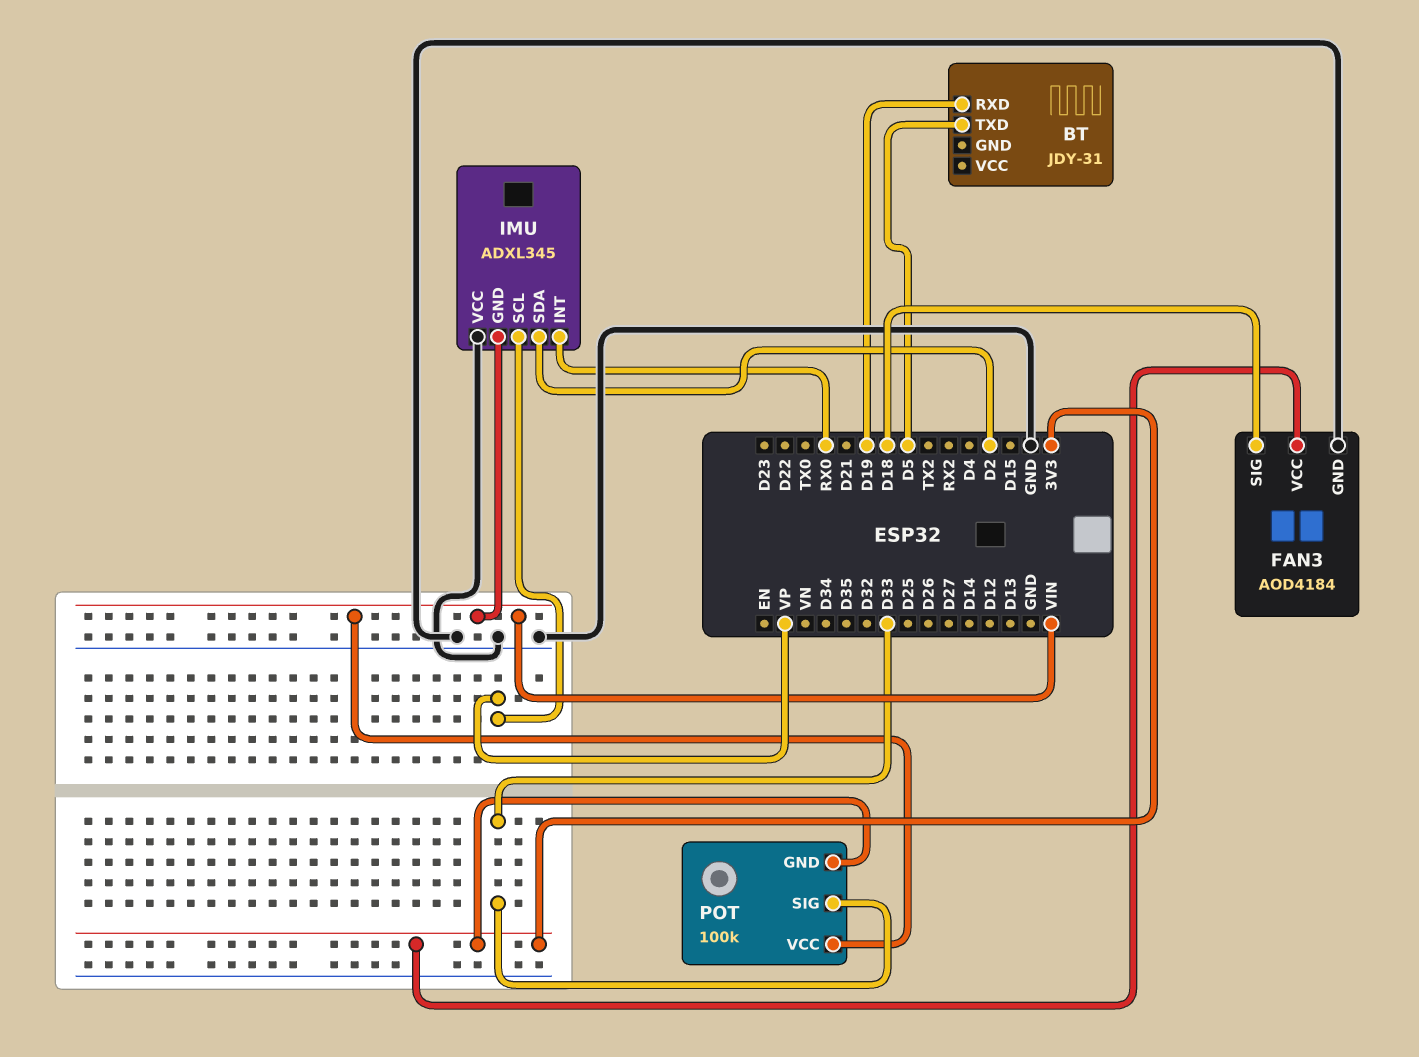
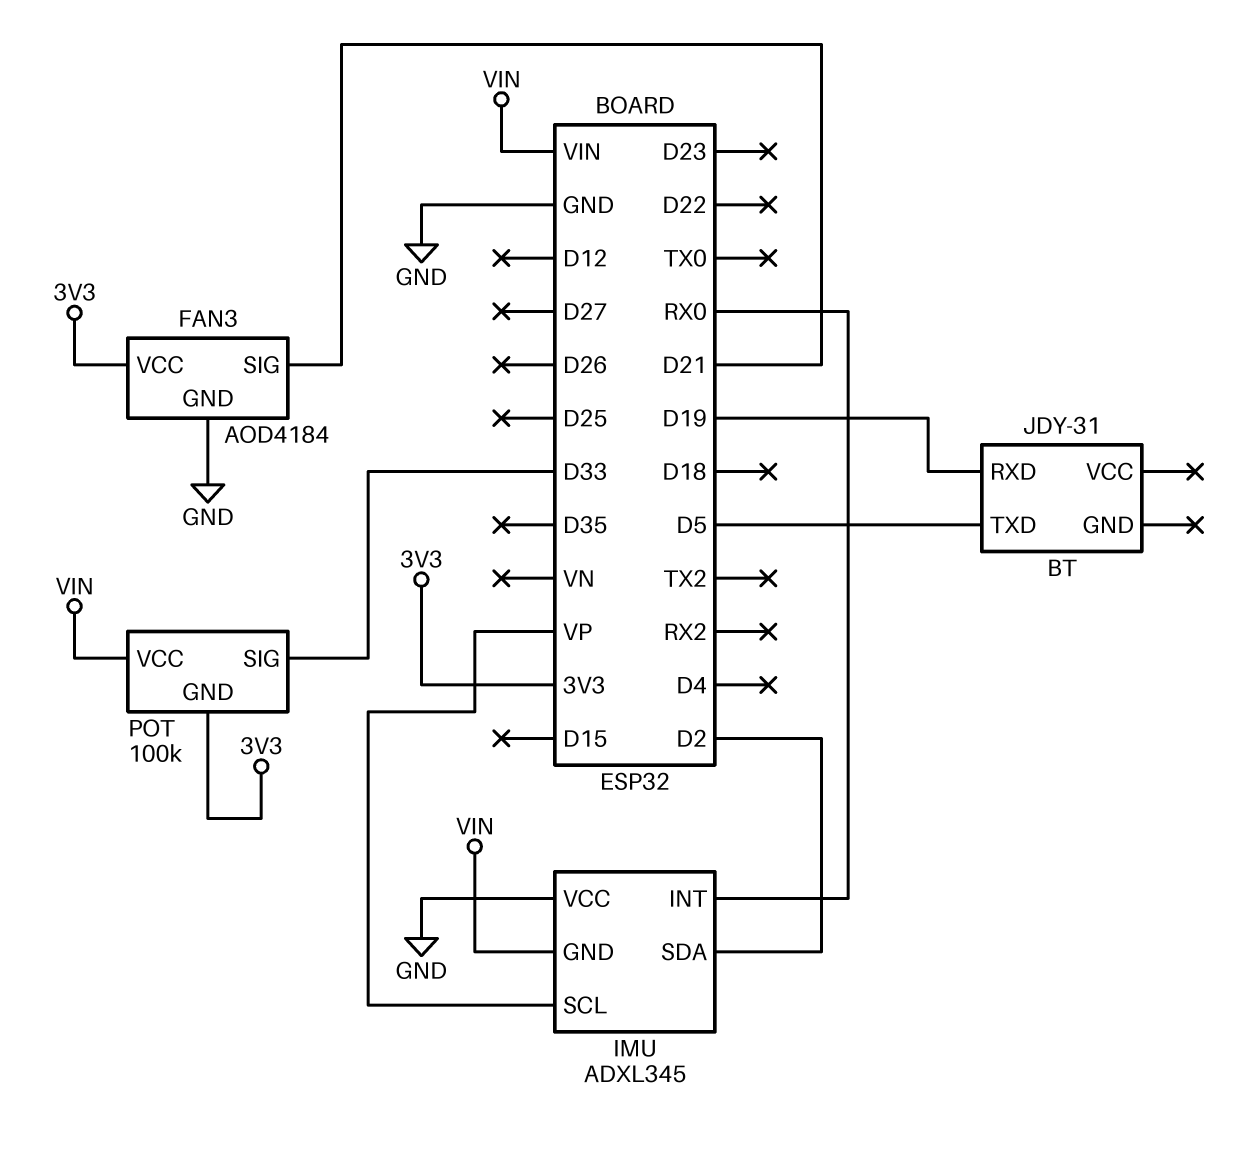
FAN3 pin SIG: D18 -> D21

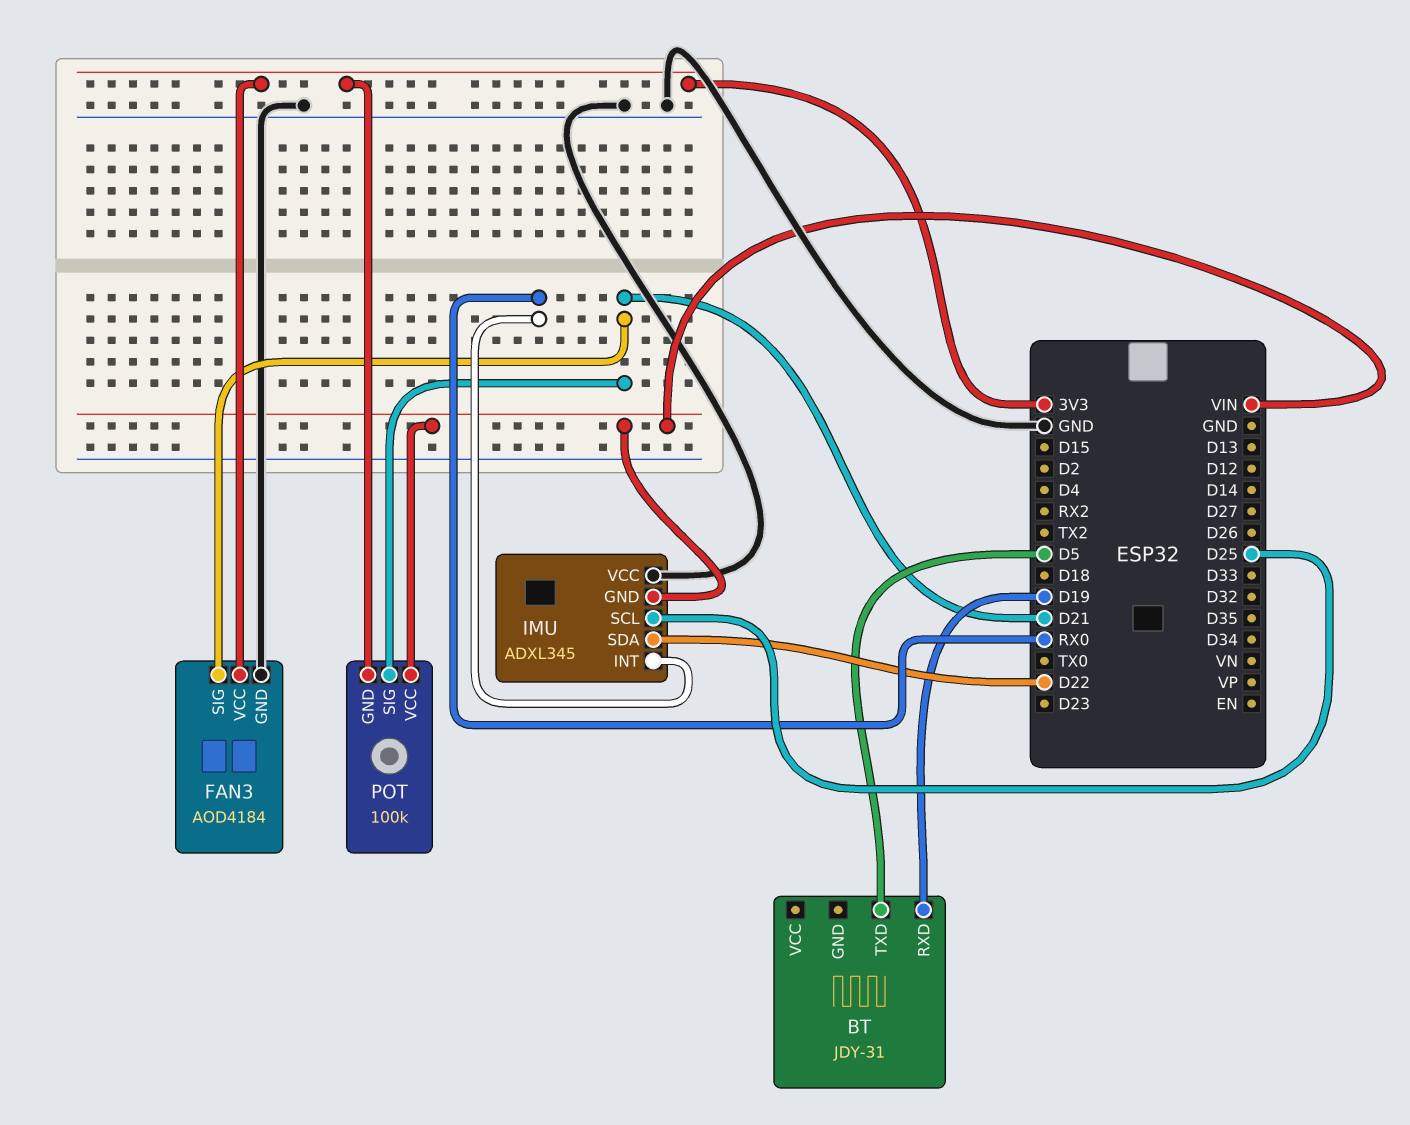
IMU pin SCL: VP -> D25
IMU pin SDA: D2 -> D22
POT pin SIG: D33 -> D21

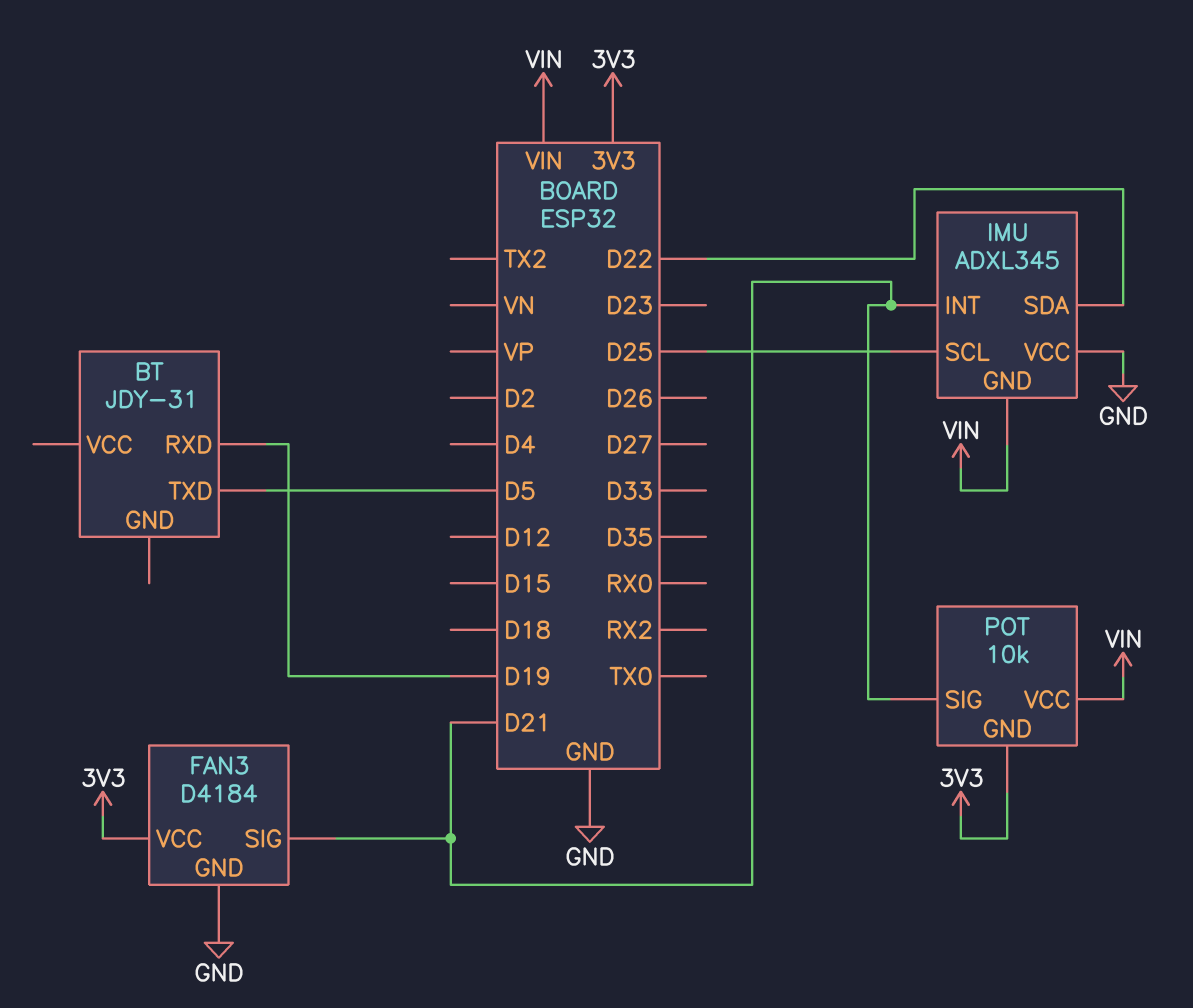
FAN3: AOD4184 -> D4184
IMU pin INT: RX0 -> D21
POT: 100k -> 10k

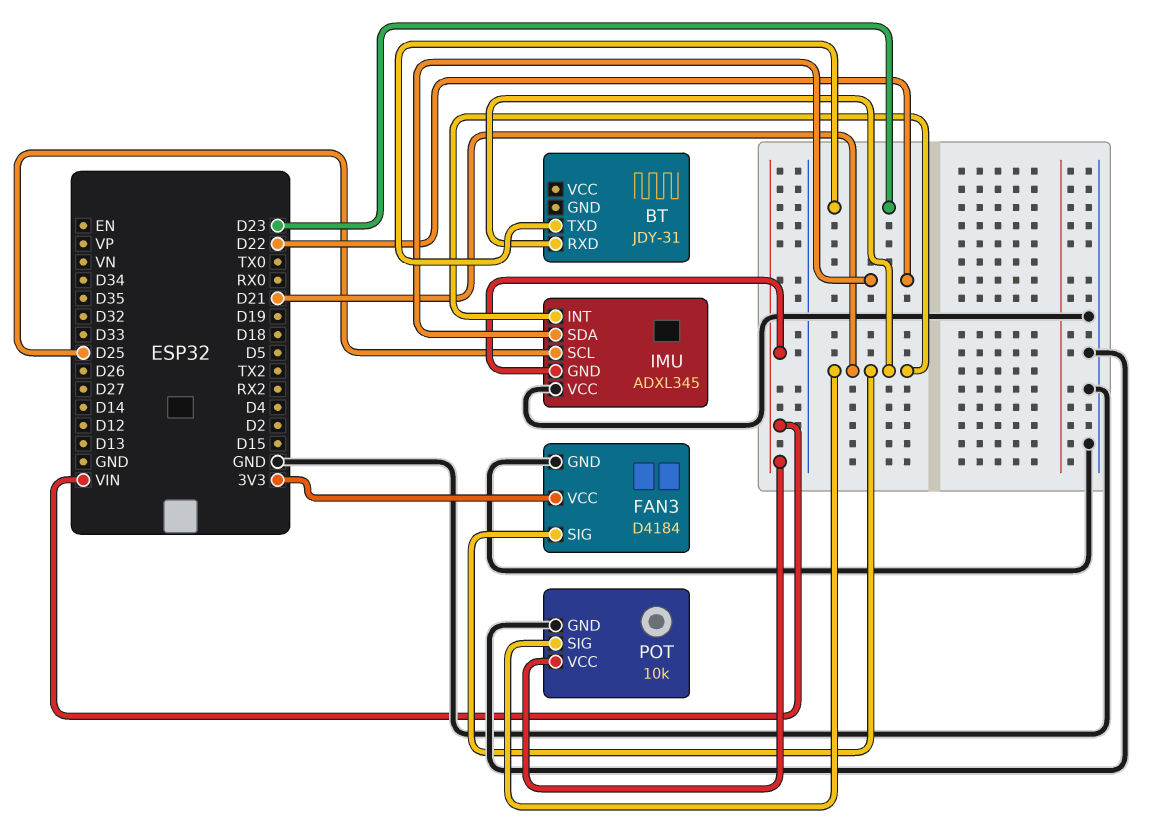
BT pin RXD: D19 -> D21
BT pin TXD: D5 -> D23
POT pin GND: 3V3 -> GND

